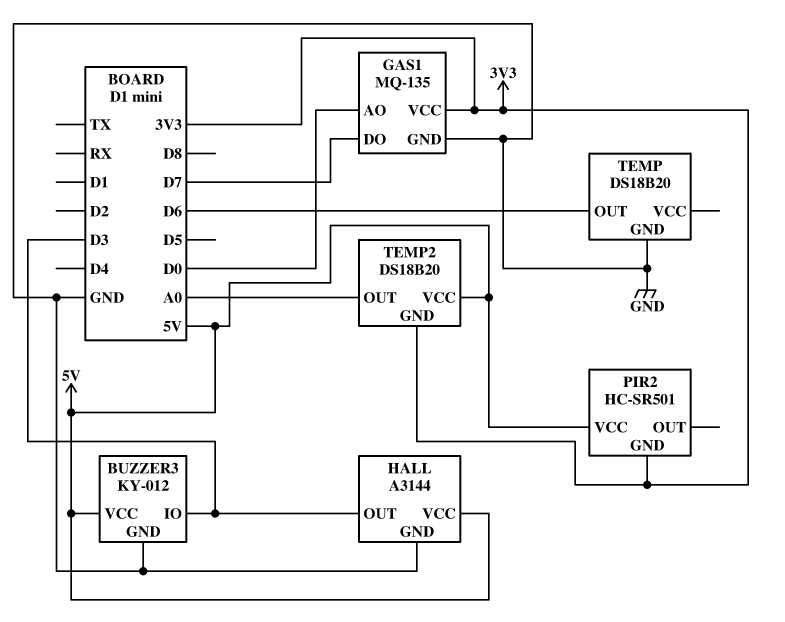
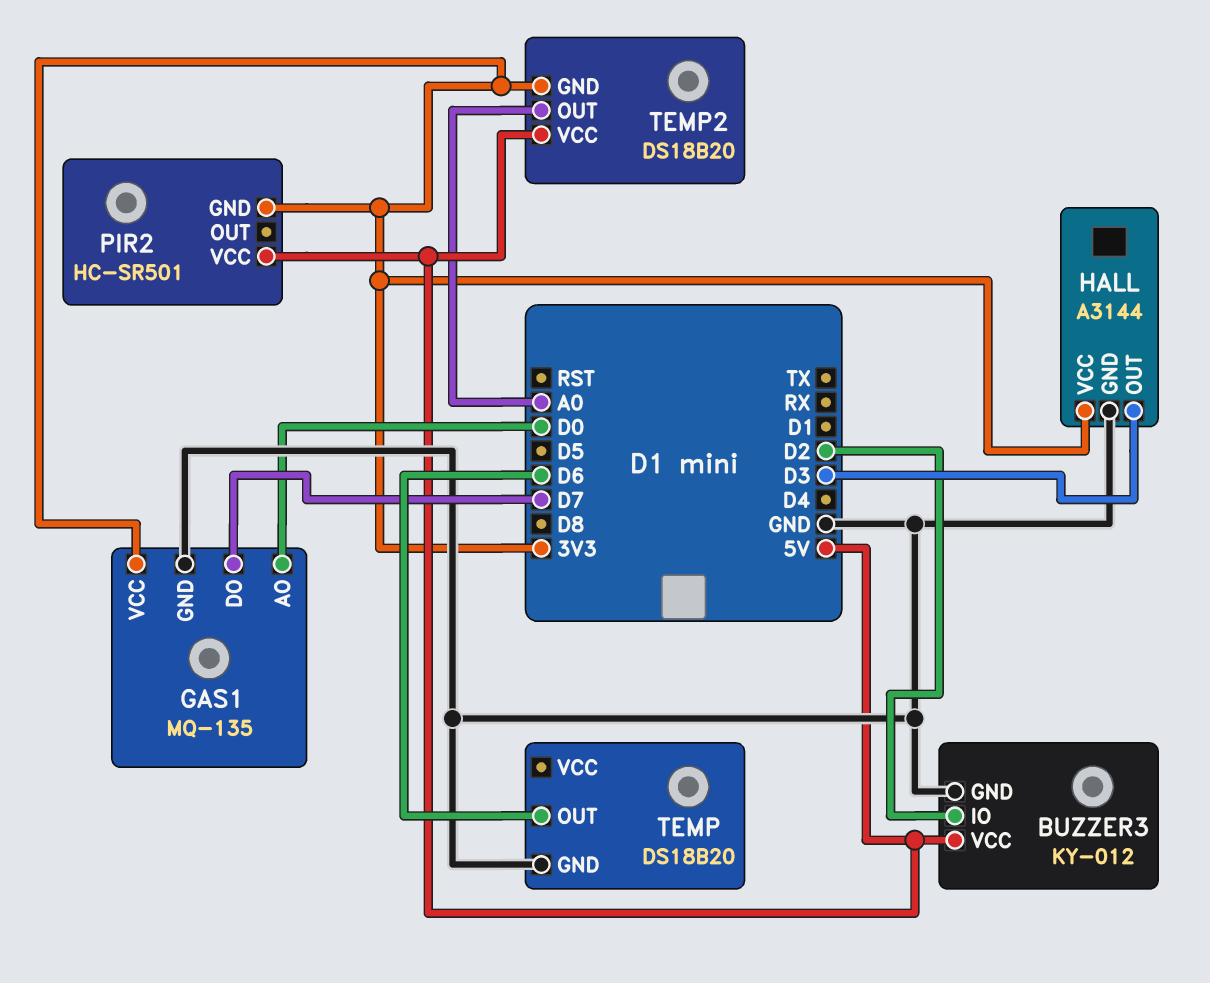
BUZZER3 pin IO: D3 -> D2
HALL pin VCC: 5V -> 3V3

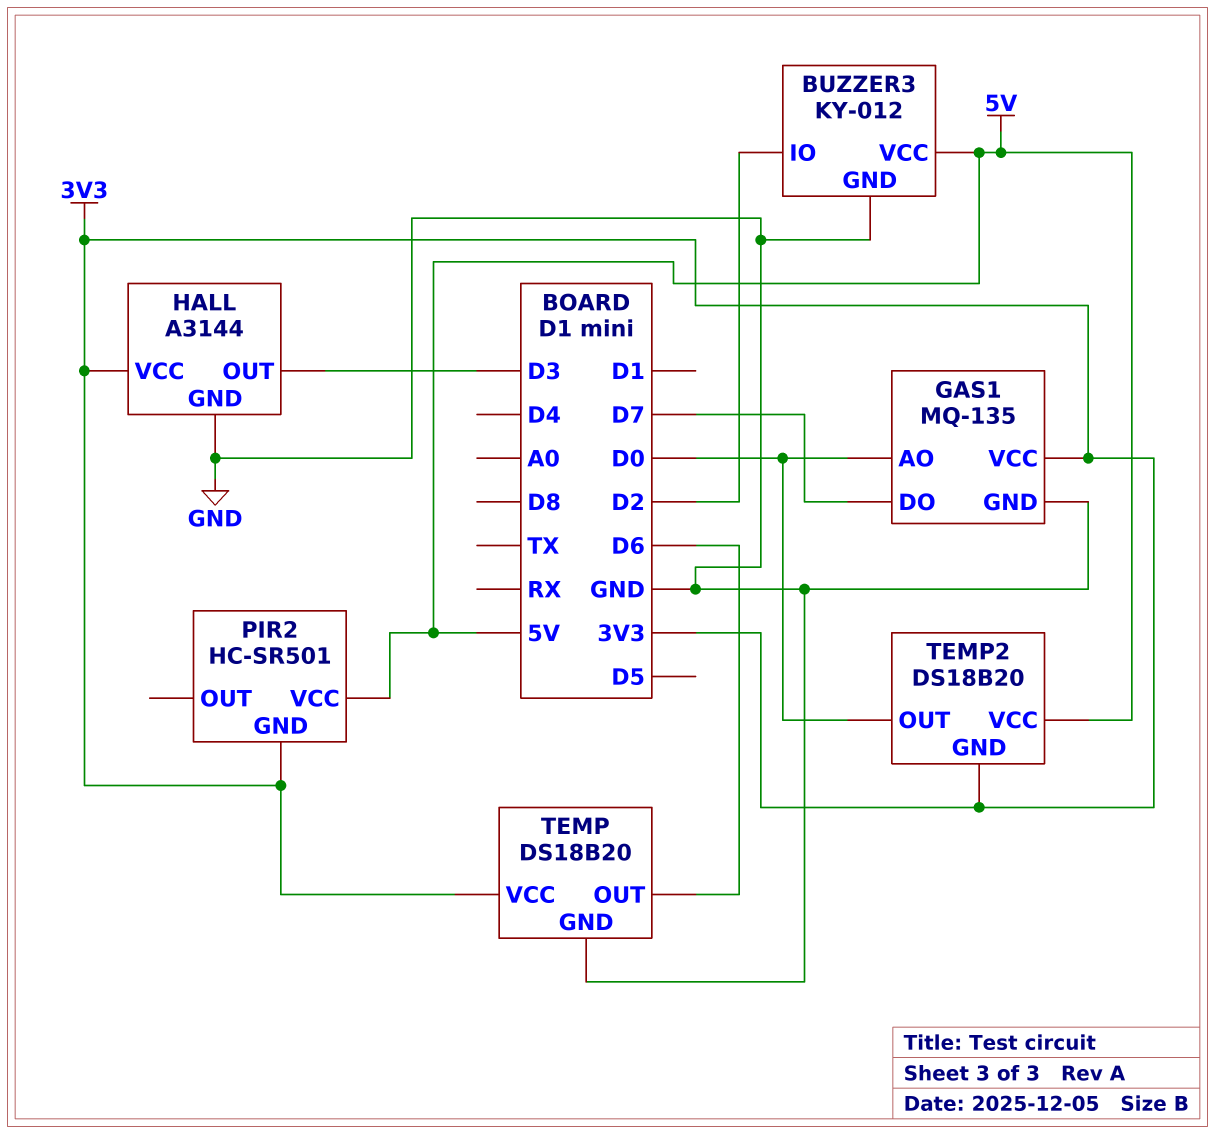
TEMP pin VCC: none -> 3V3
TEMP2 pin OUT: A0 -> D0

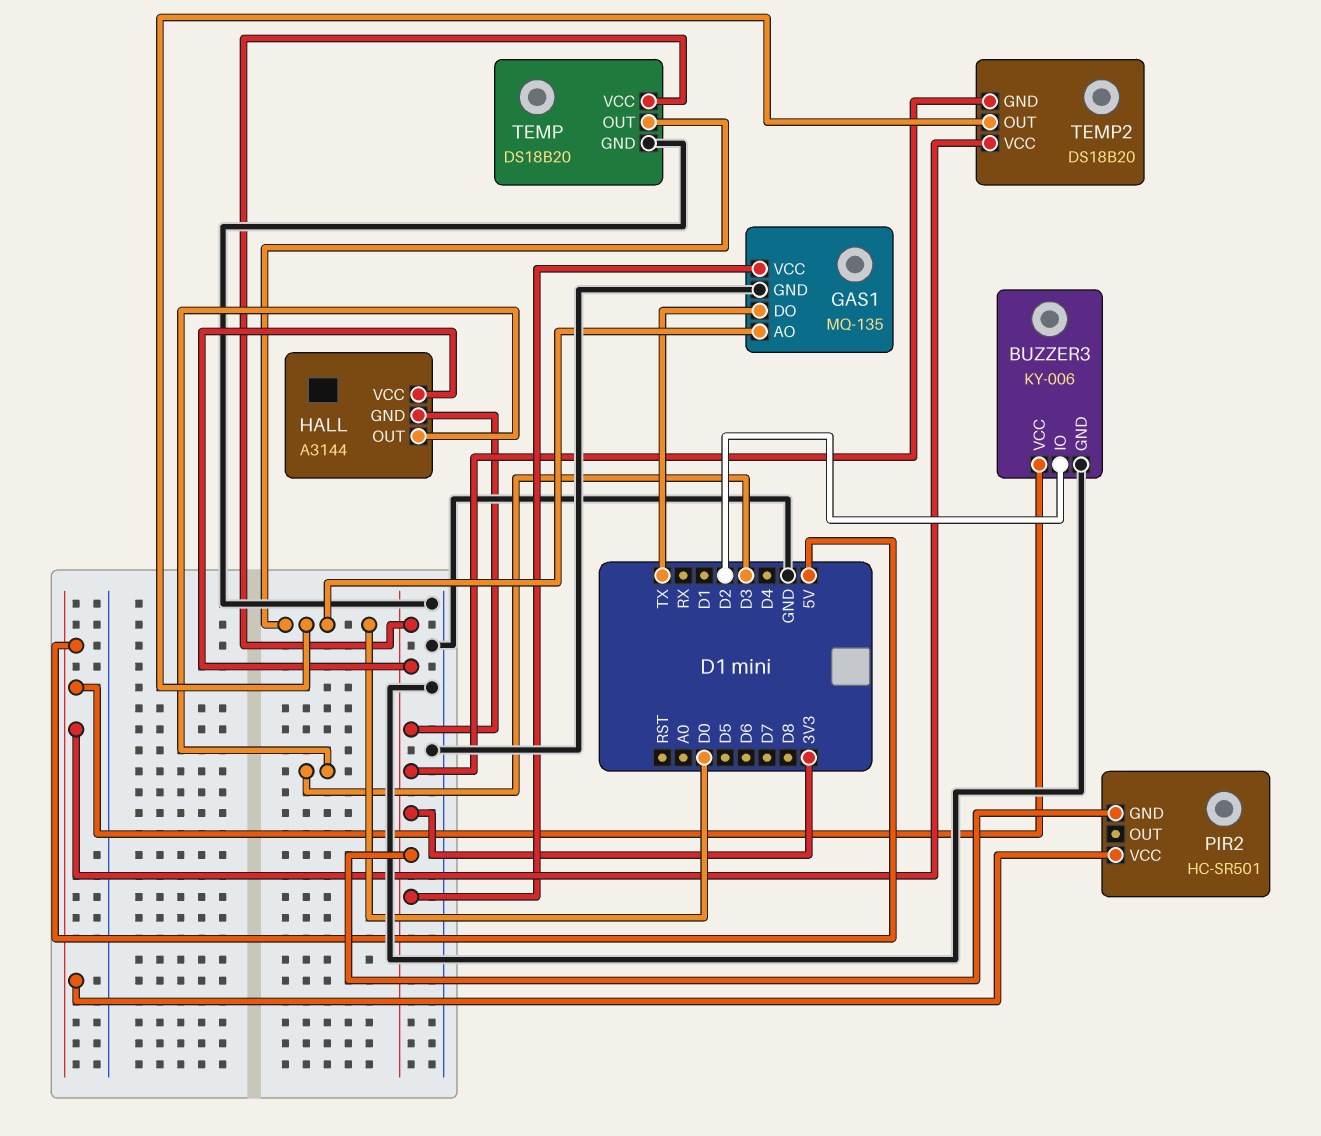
BUZZER3: KY-012 -> KY-006
GAS1 pin DO: D7 -> TX
HALL pin GND: GND -> 3V3
TEMP pin OUT: D6 -> D0

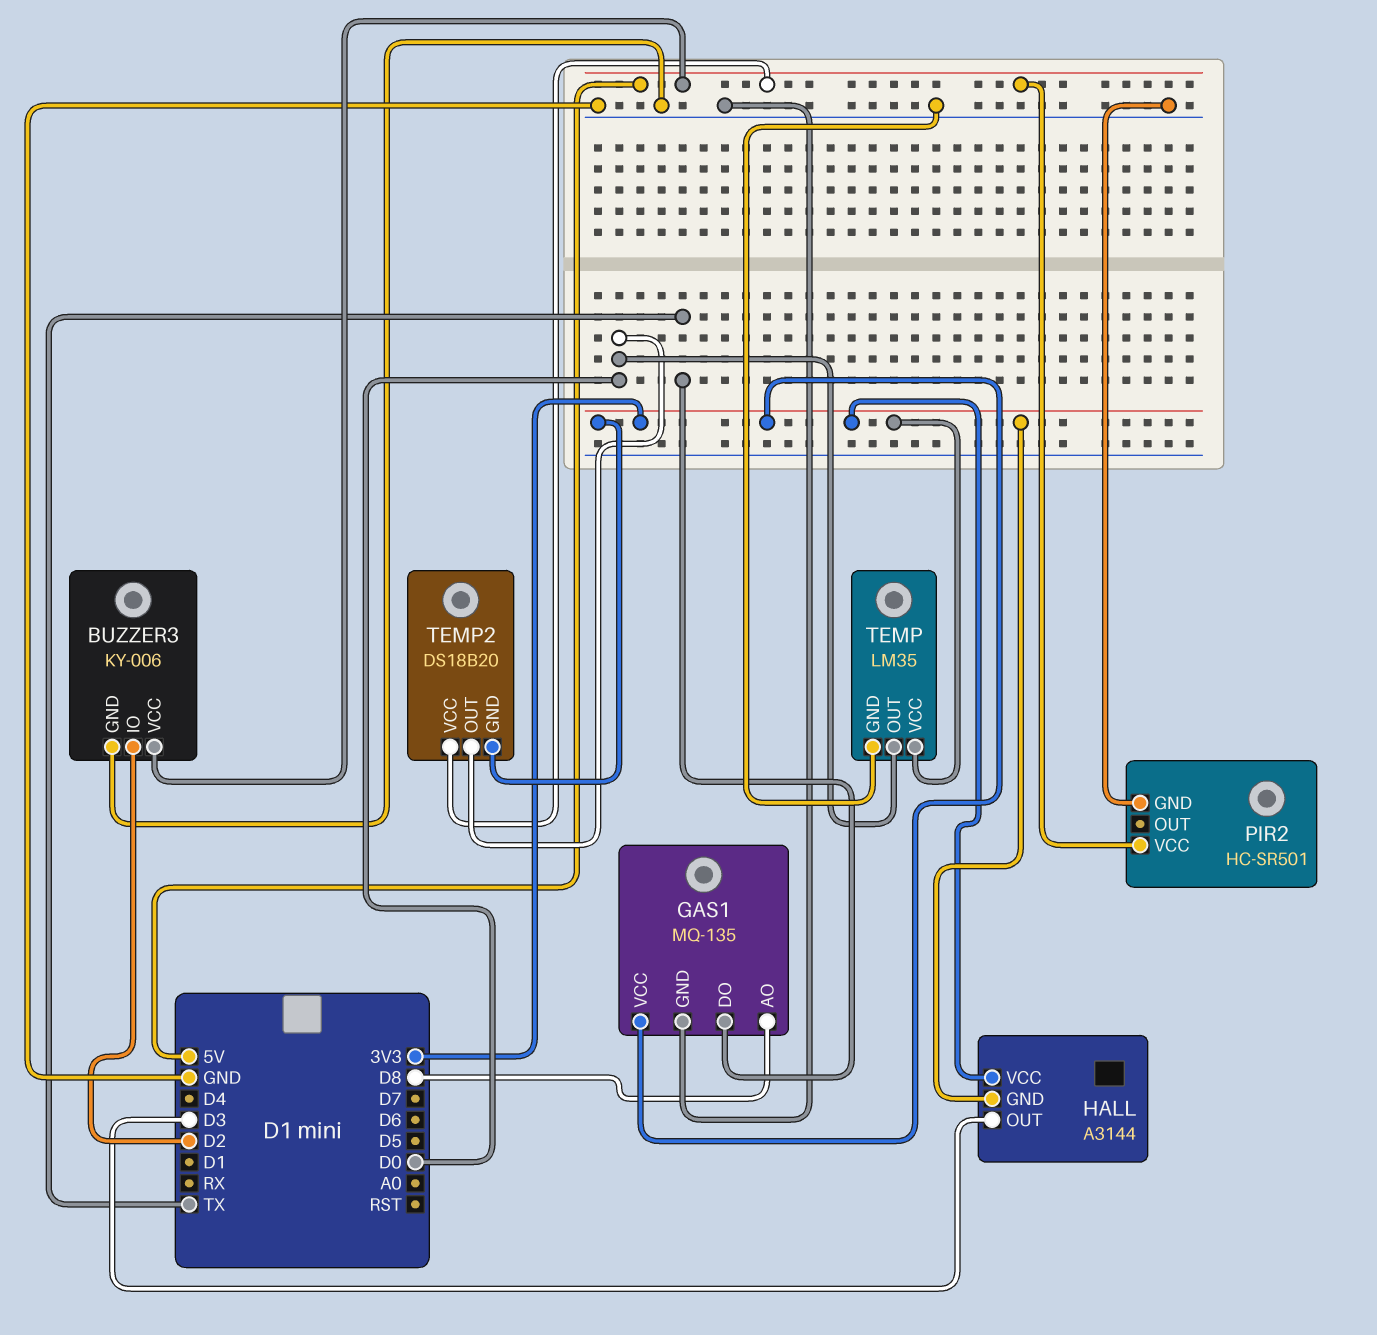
GAS1 pin AO: D0 -> D8
PIR2 pin GND: 3V3 -> GND
TEMP: DS18B20 -> LM35

